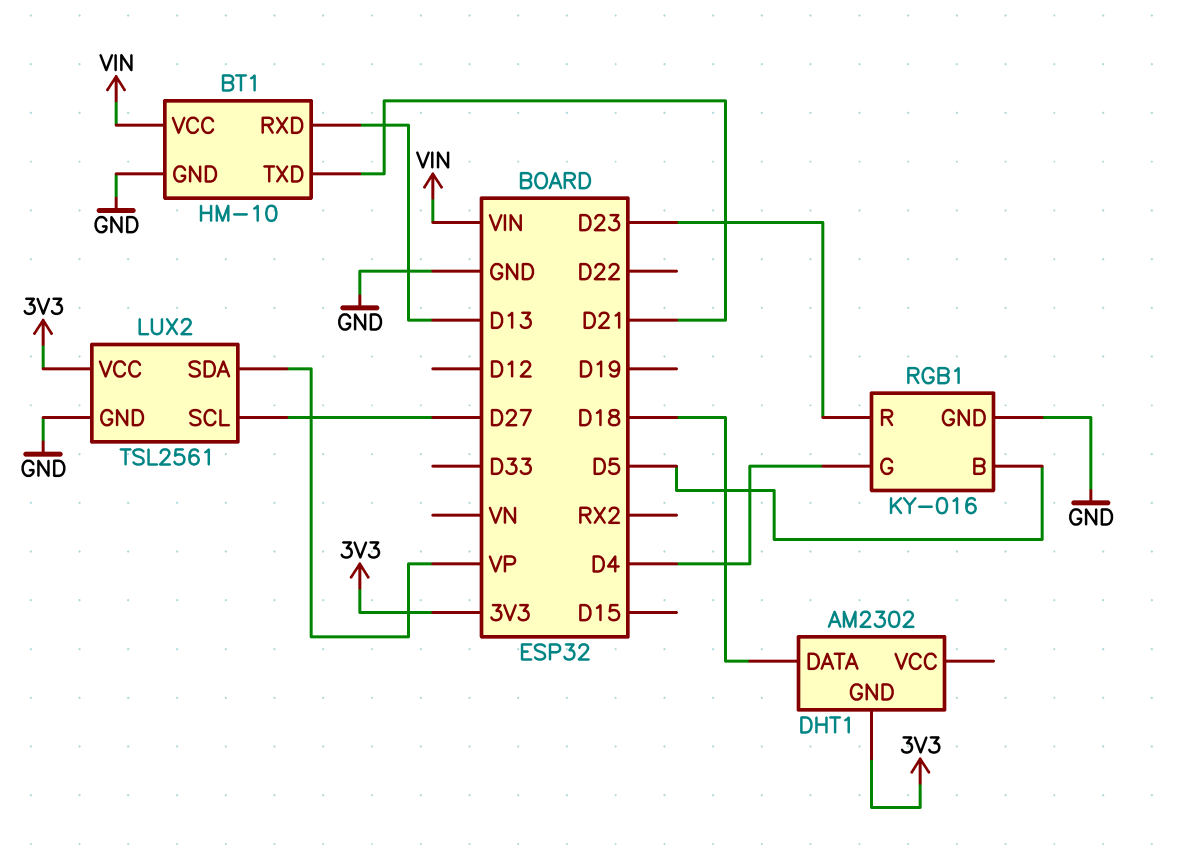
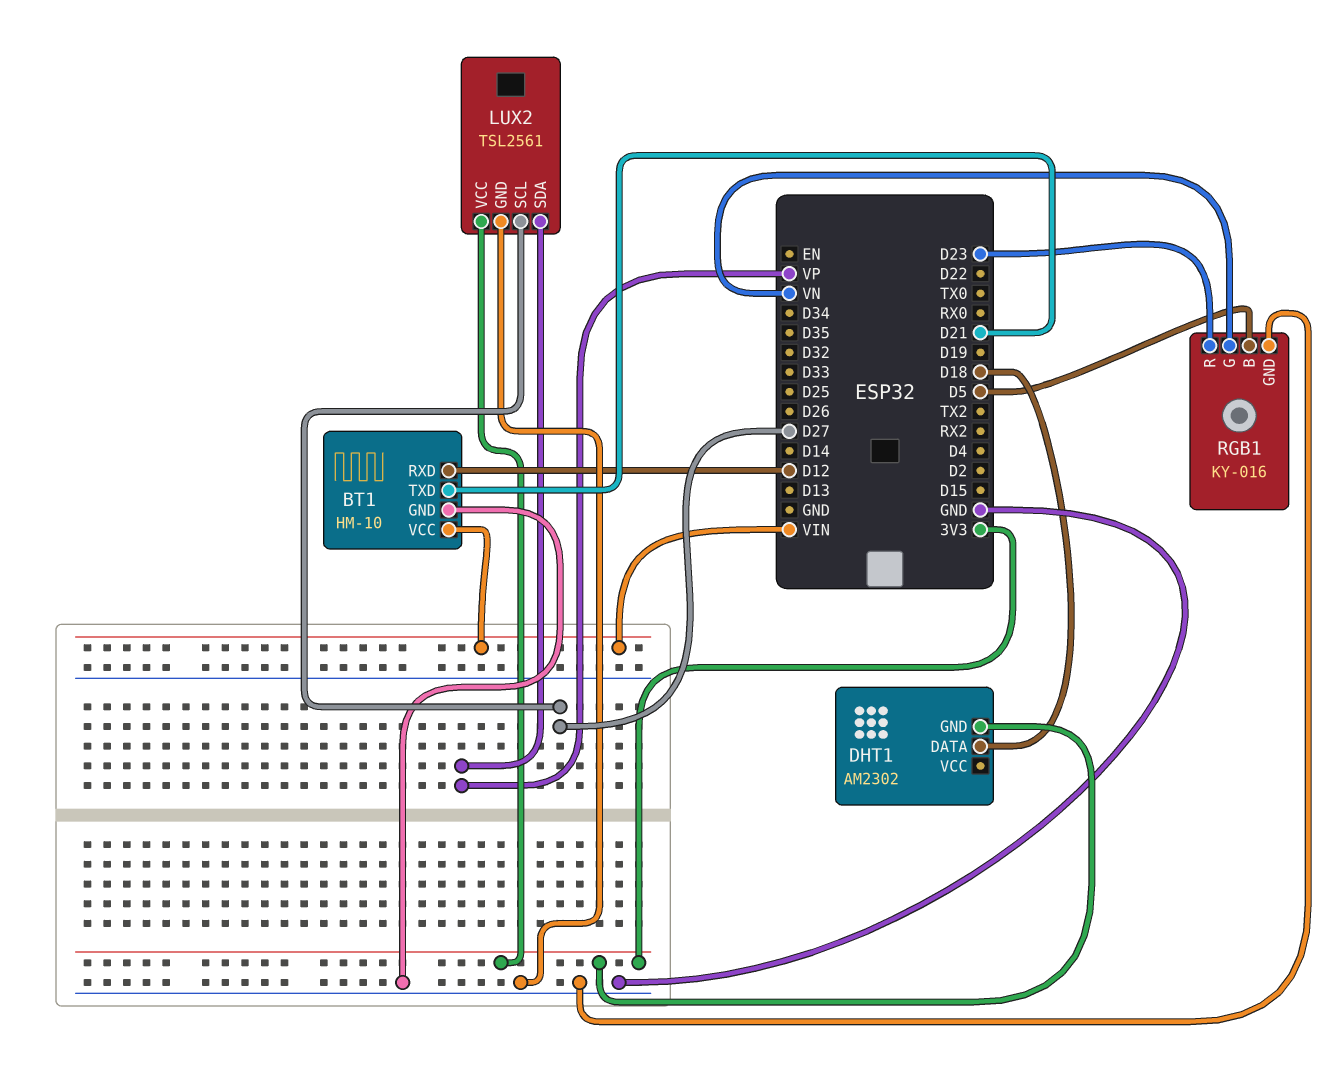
BT1 pin RXD: D13 -> D12
RGB1 pin G: D4 -> VN

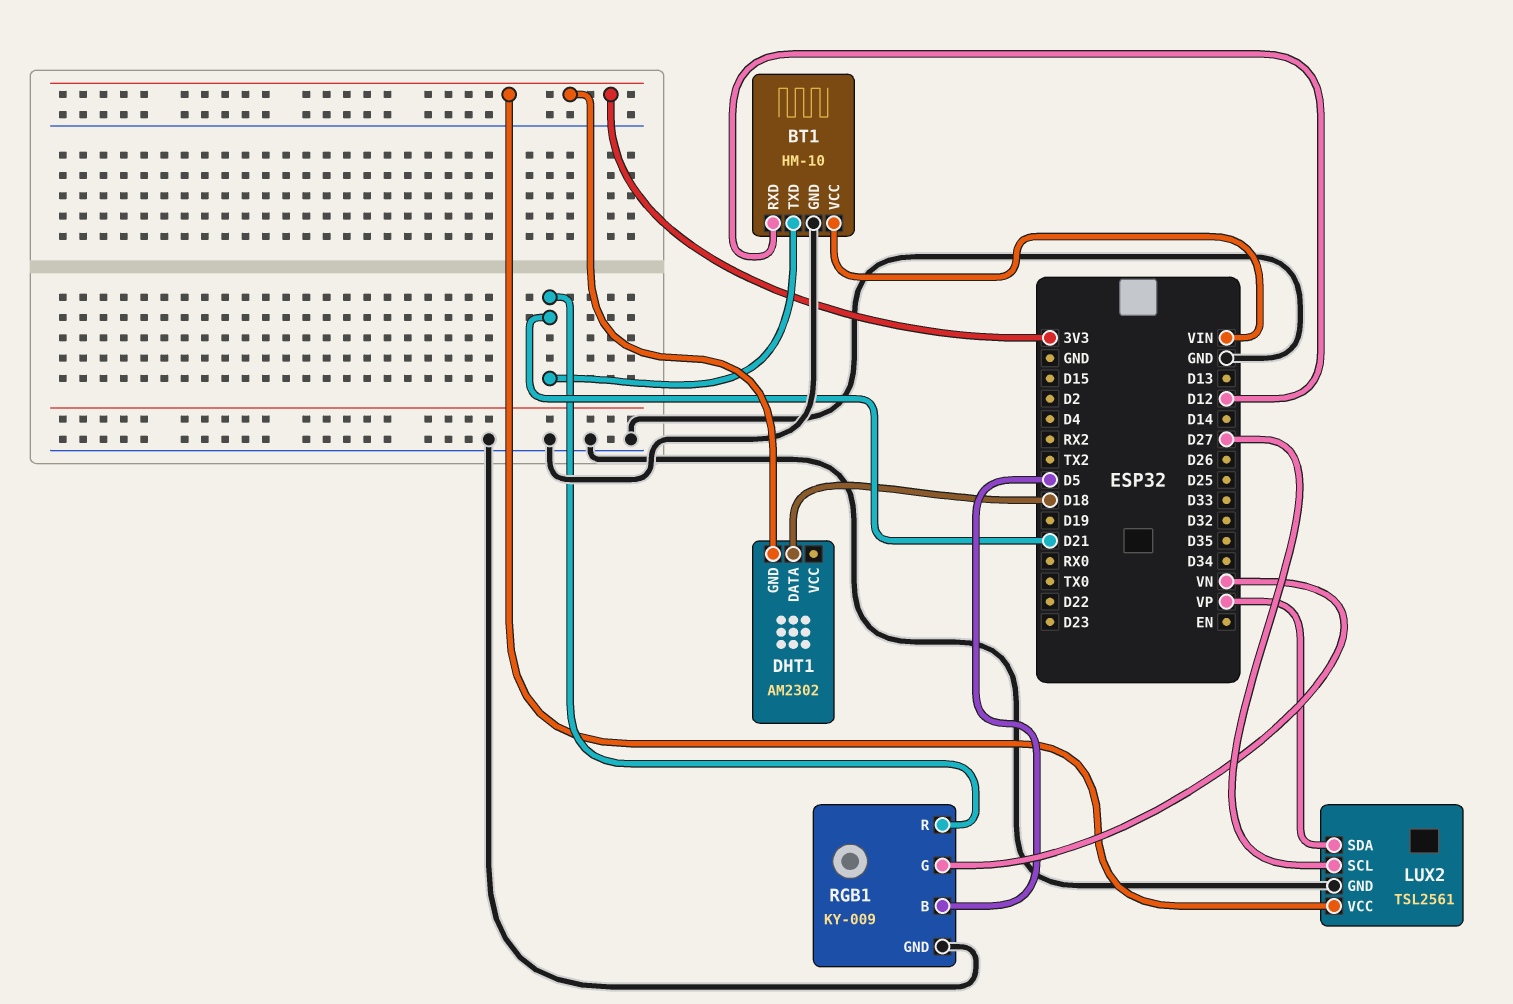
RGB1: KY-016 -> KY-009
RGB1 pin R: D23 -> D21

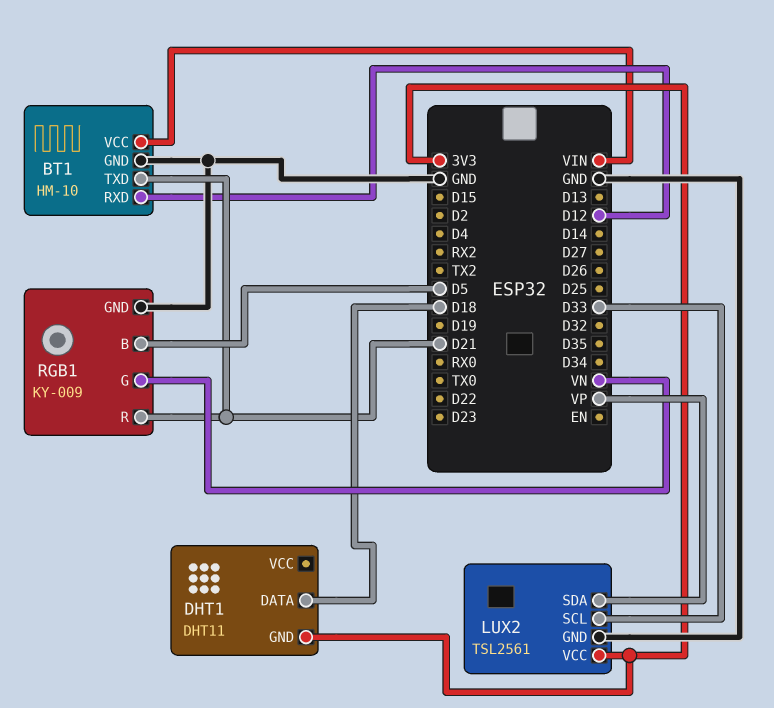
DHT1: AM2302 -> DHT11
LUX2 pin SCL: D27 -> D33

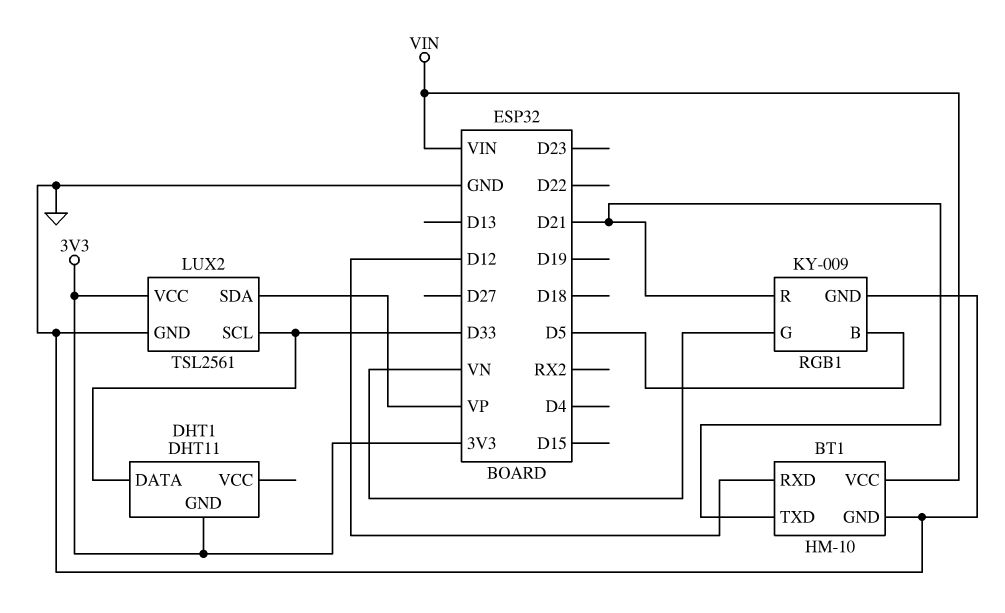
DHT1 pin DATA: D18 -> D33

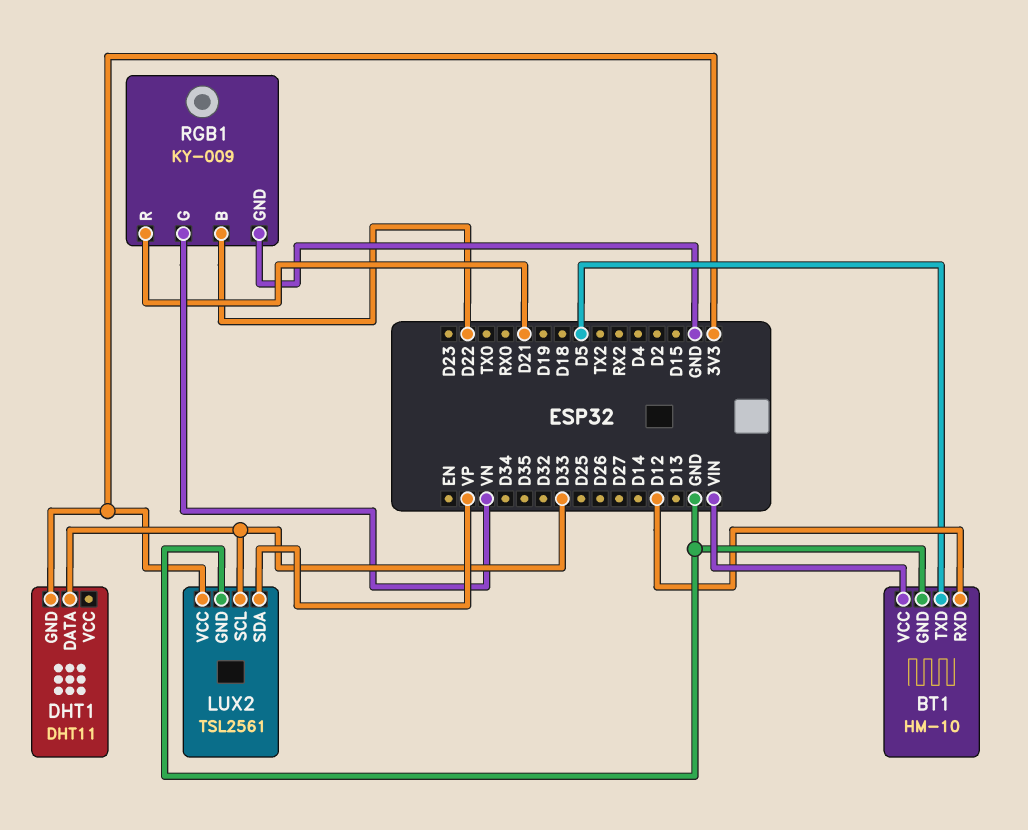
BT1 pin TXD: D21 -> D5
RGB1 pin B: D5 -> D22

